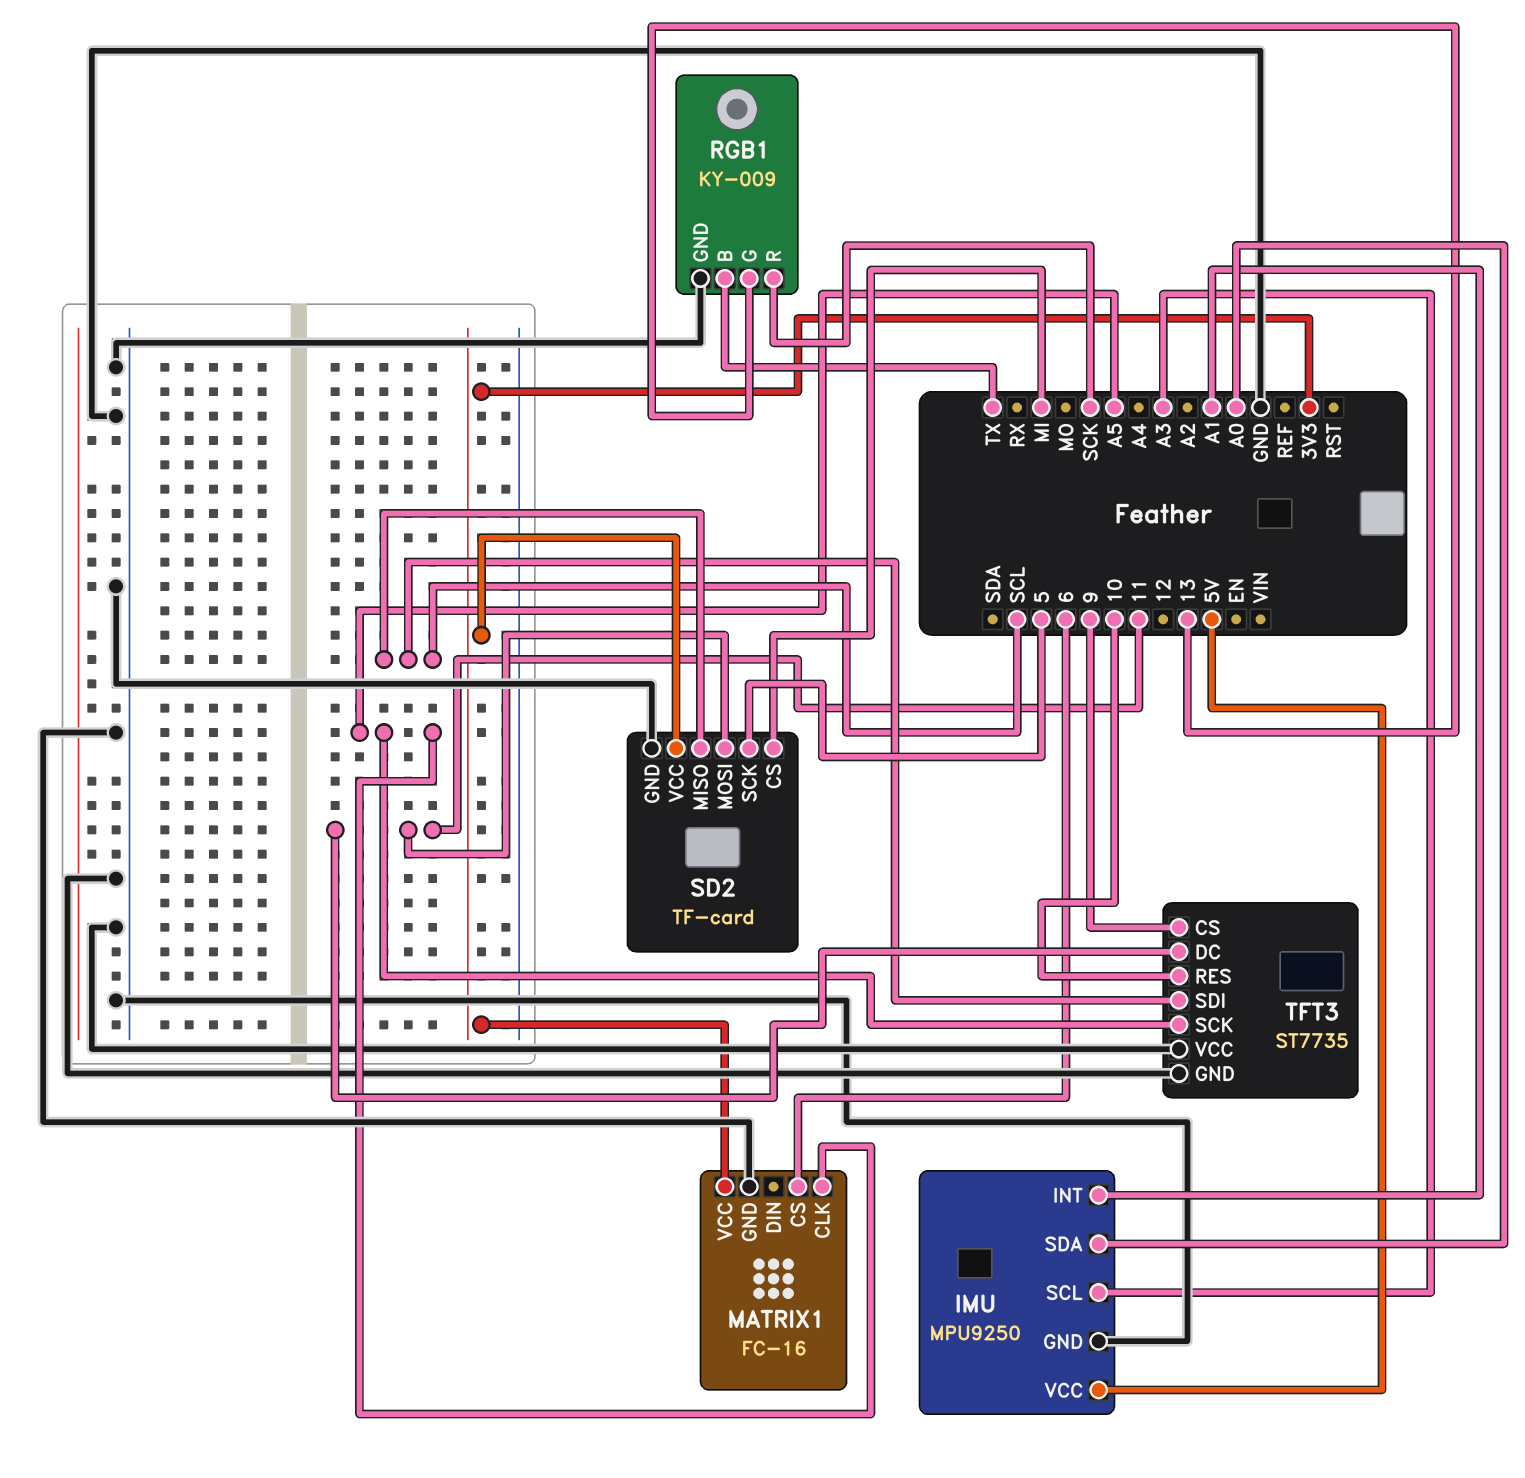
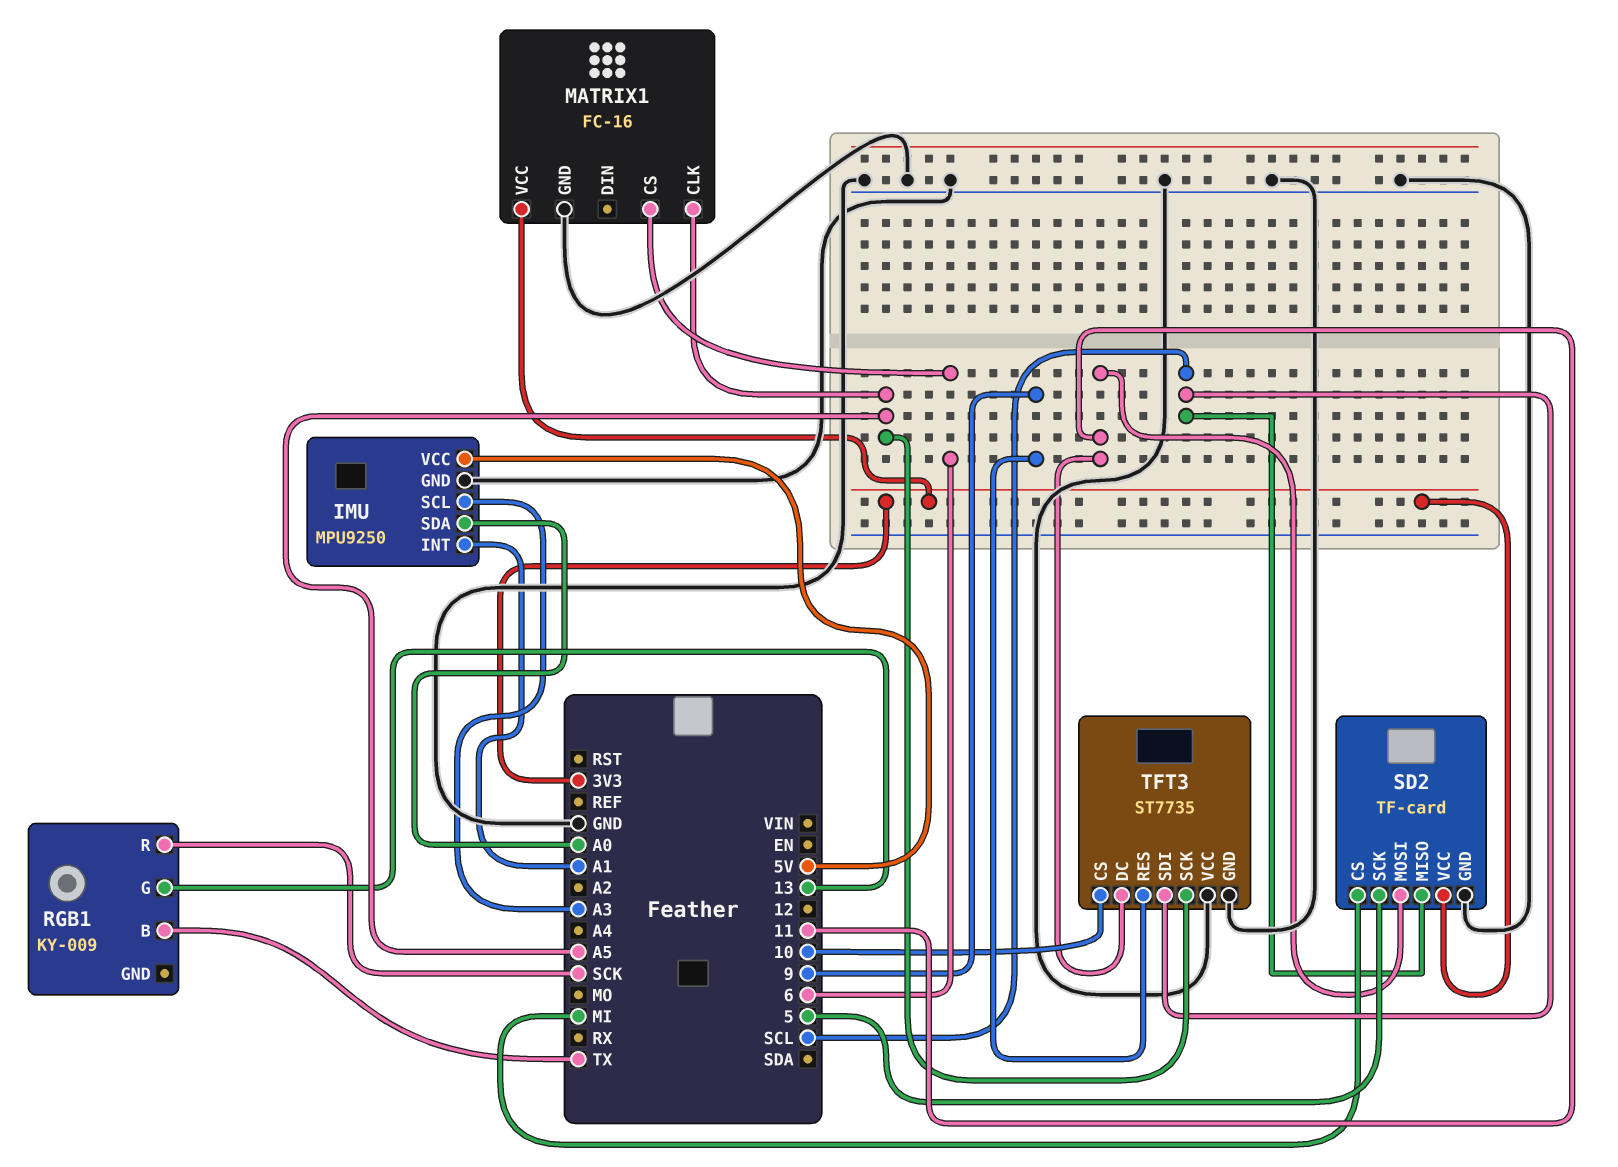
RGB1 pin GND: GND -> none
TFT3 pin CS: 9 -> 10
TFT3 pin RES: 10 -> 9

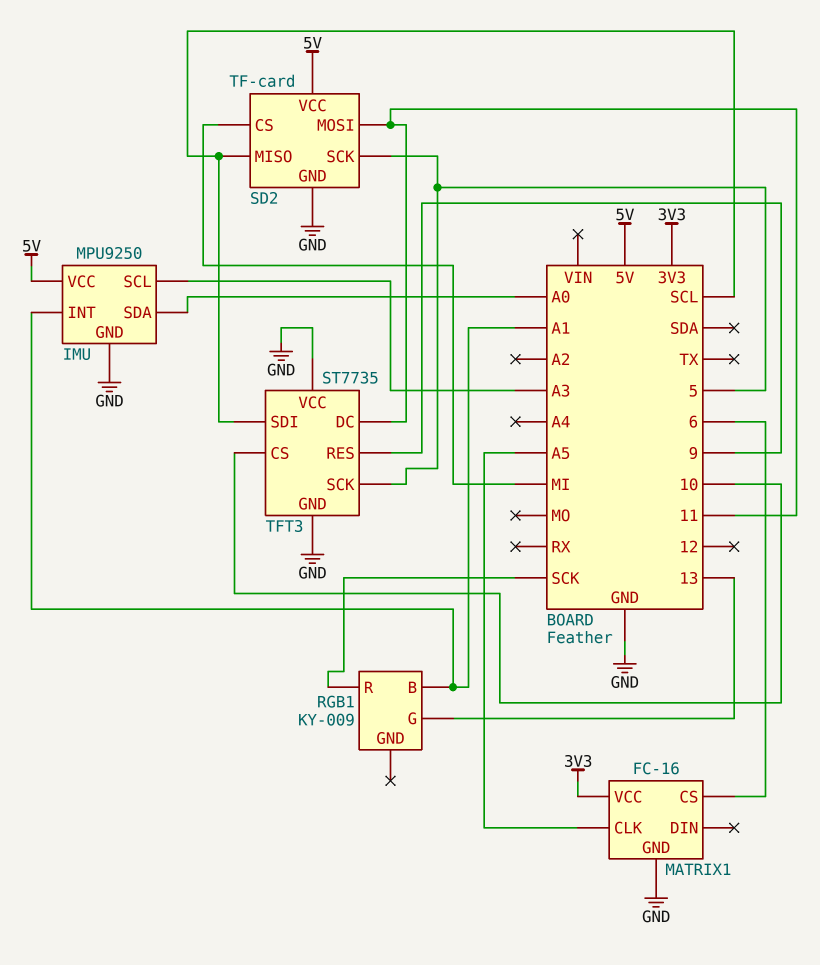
RGB1 pin B: TX -> A1
SD2 pin VCC: 3V3 -> 5V
TFT3 pin SCK: A5 -> 5

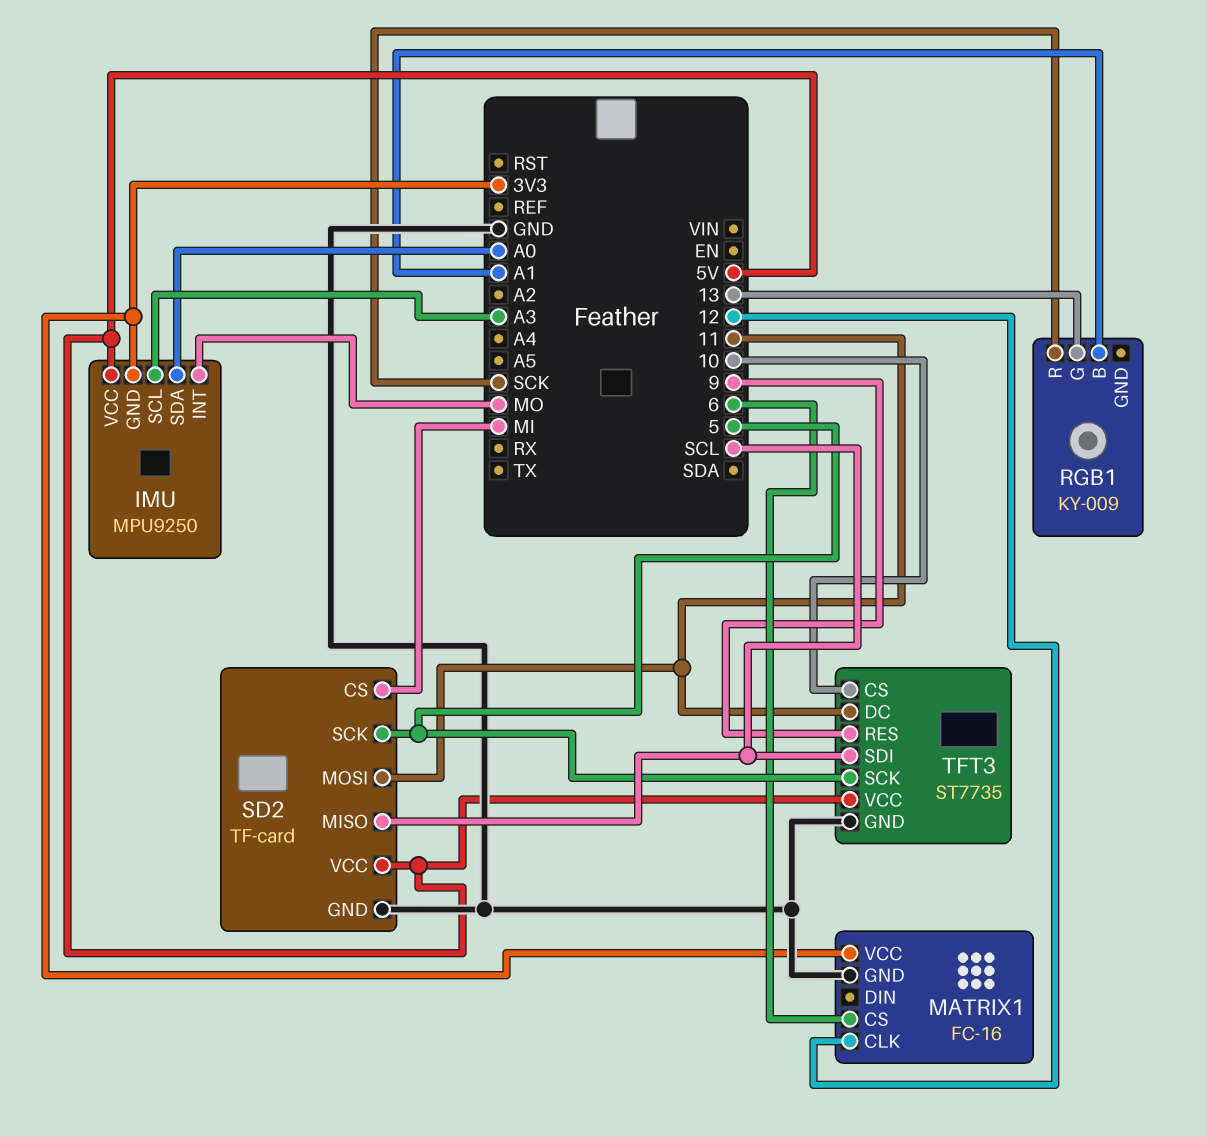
IMU pin GND: GND -> 3V3
IMU pin INT: A1 -> MO
MATRIX1 pin CLK: A5 -> 12
TFT3 pin VCC: GND -> 5V

